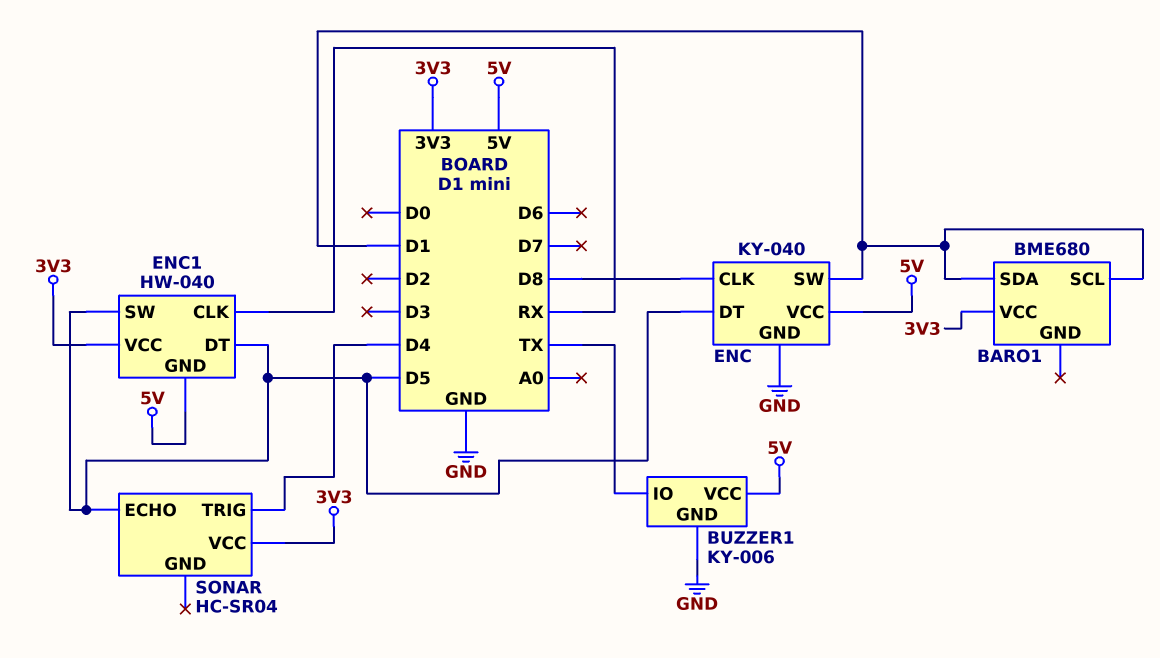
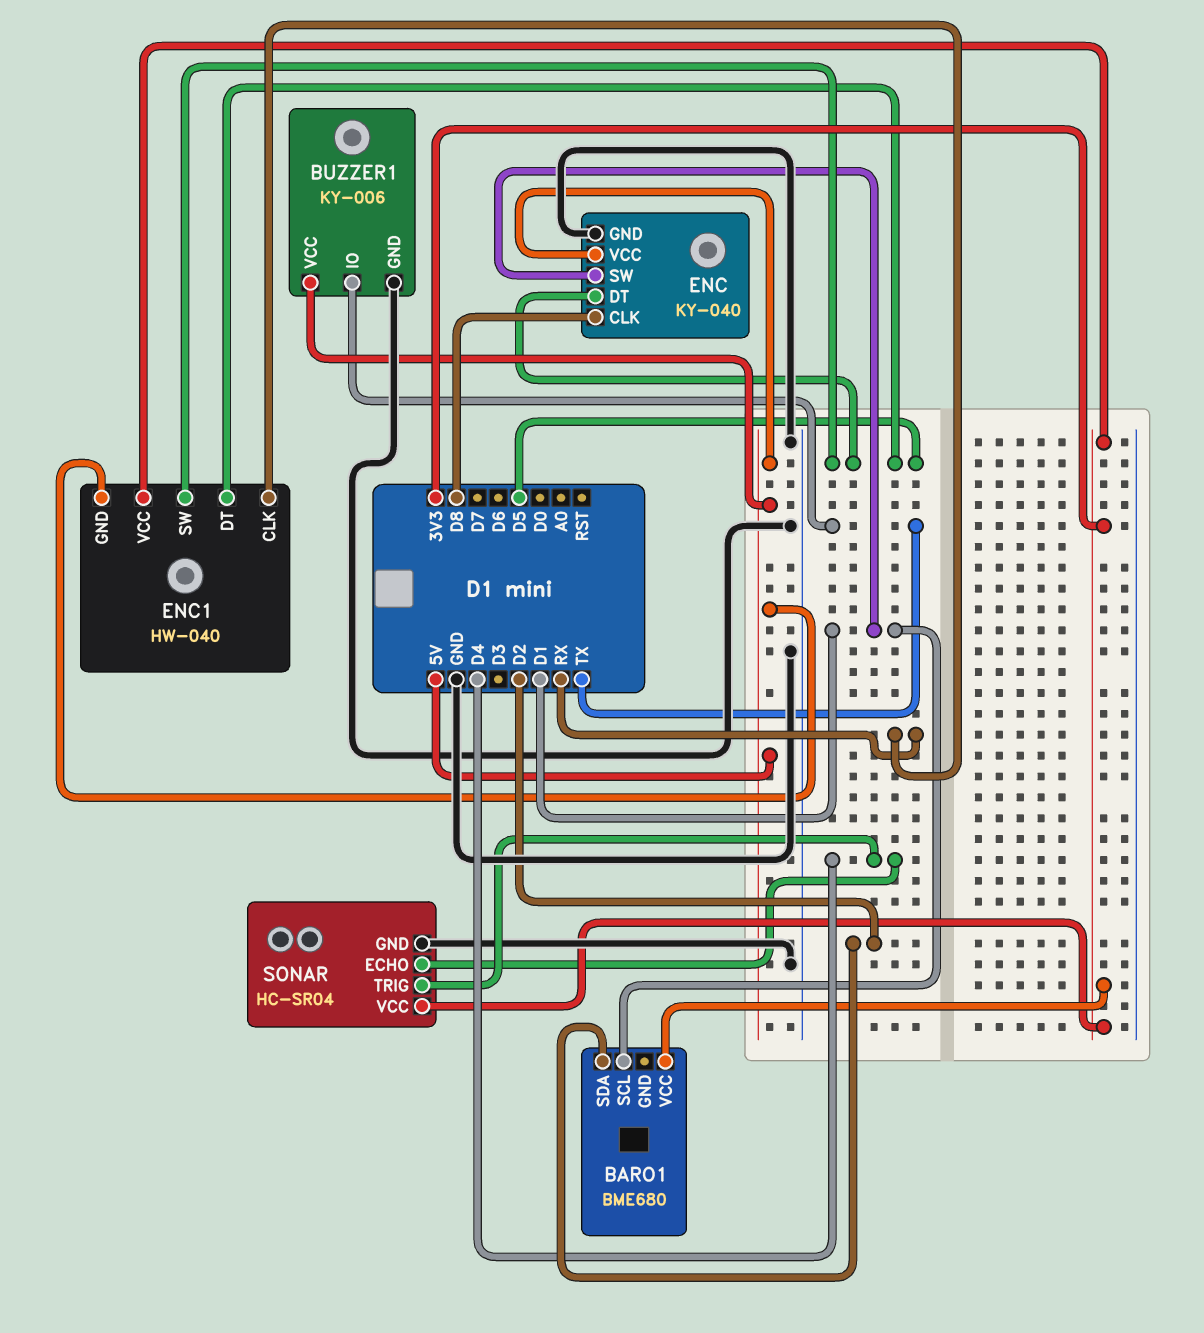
BARO1 pin SDA: D1 -> D2
SONAR pin ECHO: D5 -> D4
SONAR pin GND: none -> GND

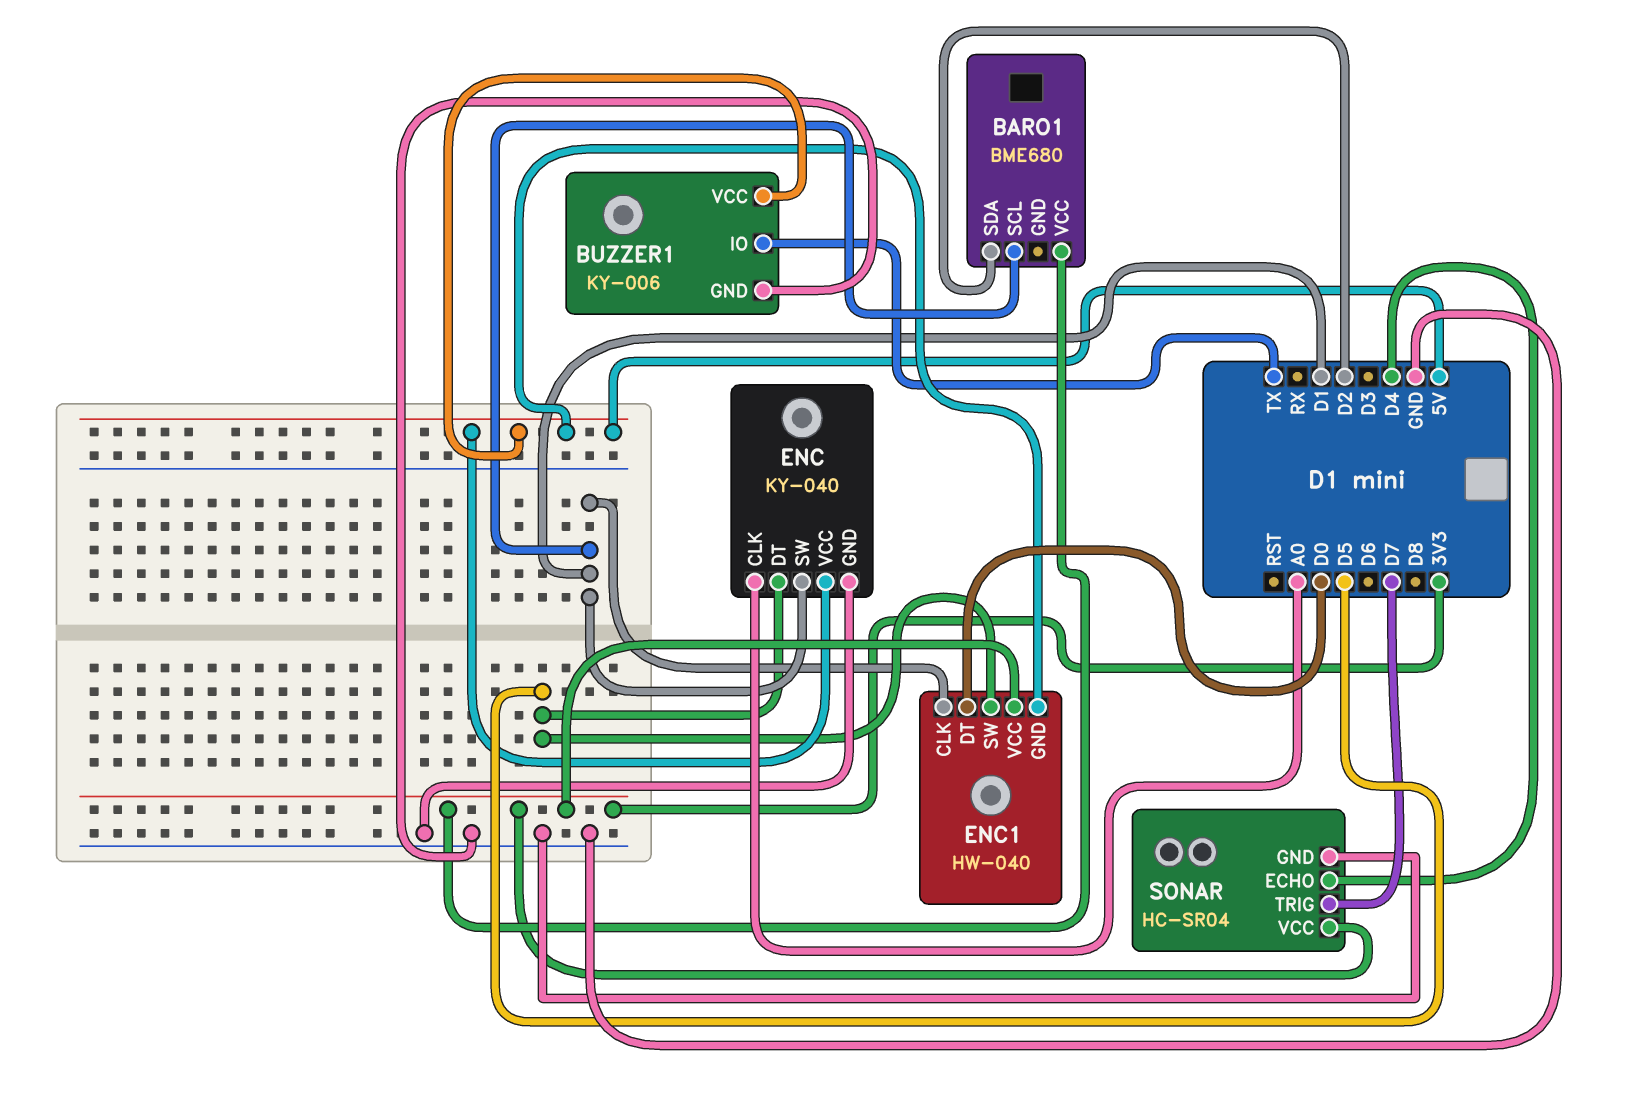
ENC pin CLK: D8 -> A0
ENC1 pin CLK: RX -> D1
ENC1 pin DT: D5 -> D0
SONAR pin TRIG: D4 -> D7

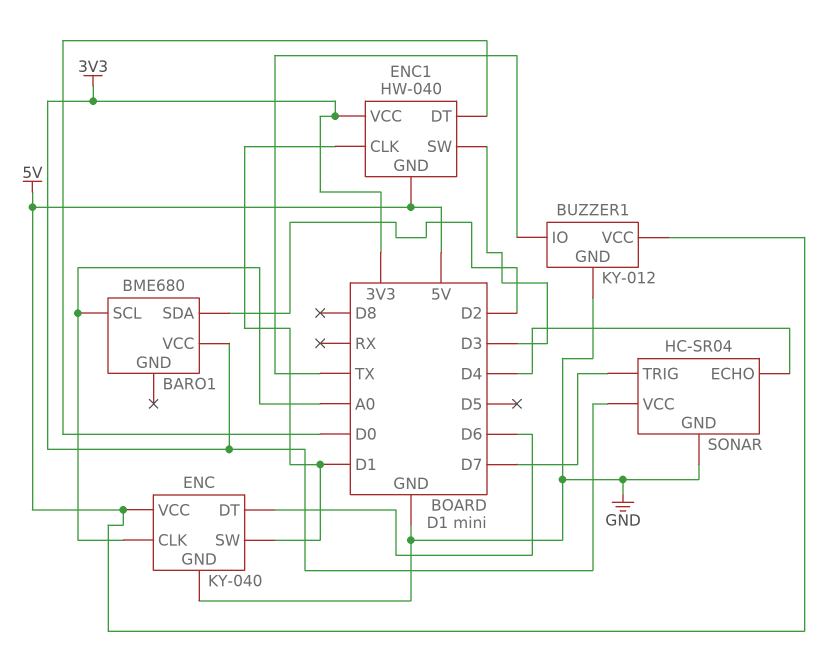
BARO1 pin SCL: D1 -> A0
BUZZER1: KY-006 -> KY-012
ENC pin DT: D5 -> D6
ENC1 pin SW: D5 -> D3

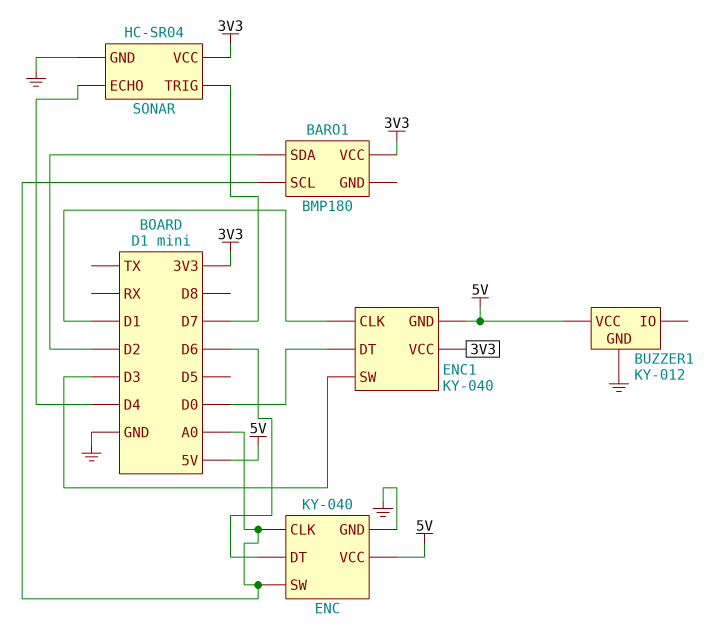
BARO1: BME680 -> BMP180
BUZZER1 pin IO: TX -> none
ENC pin SW: D1 -> A0
ENC1: HW-040 -> KY-040

